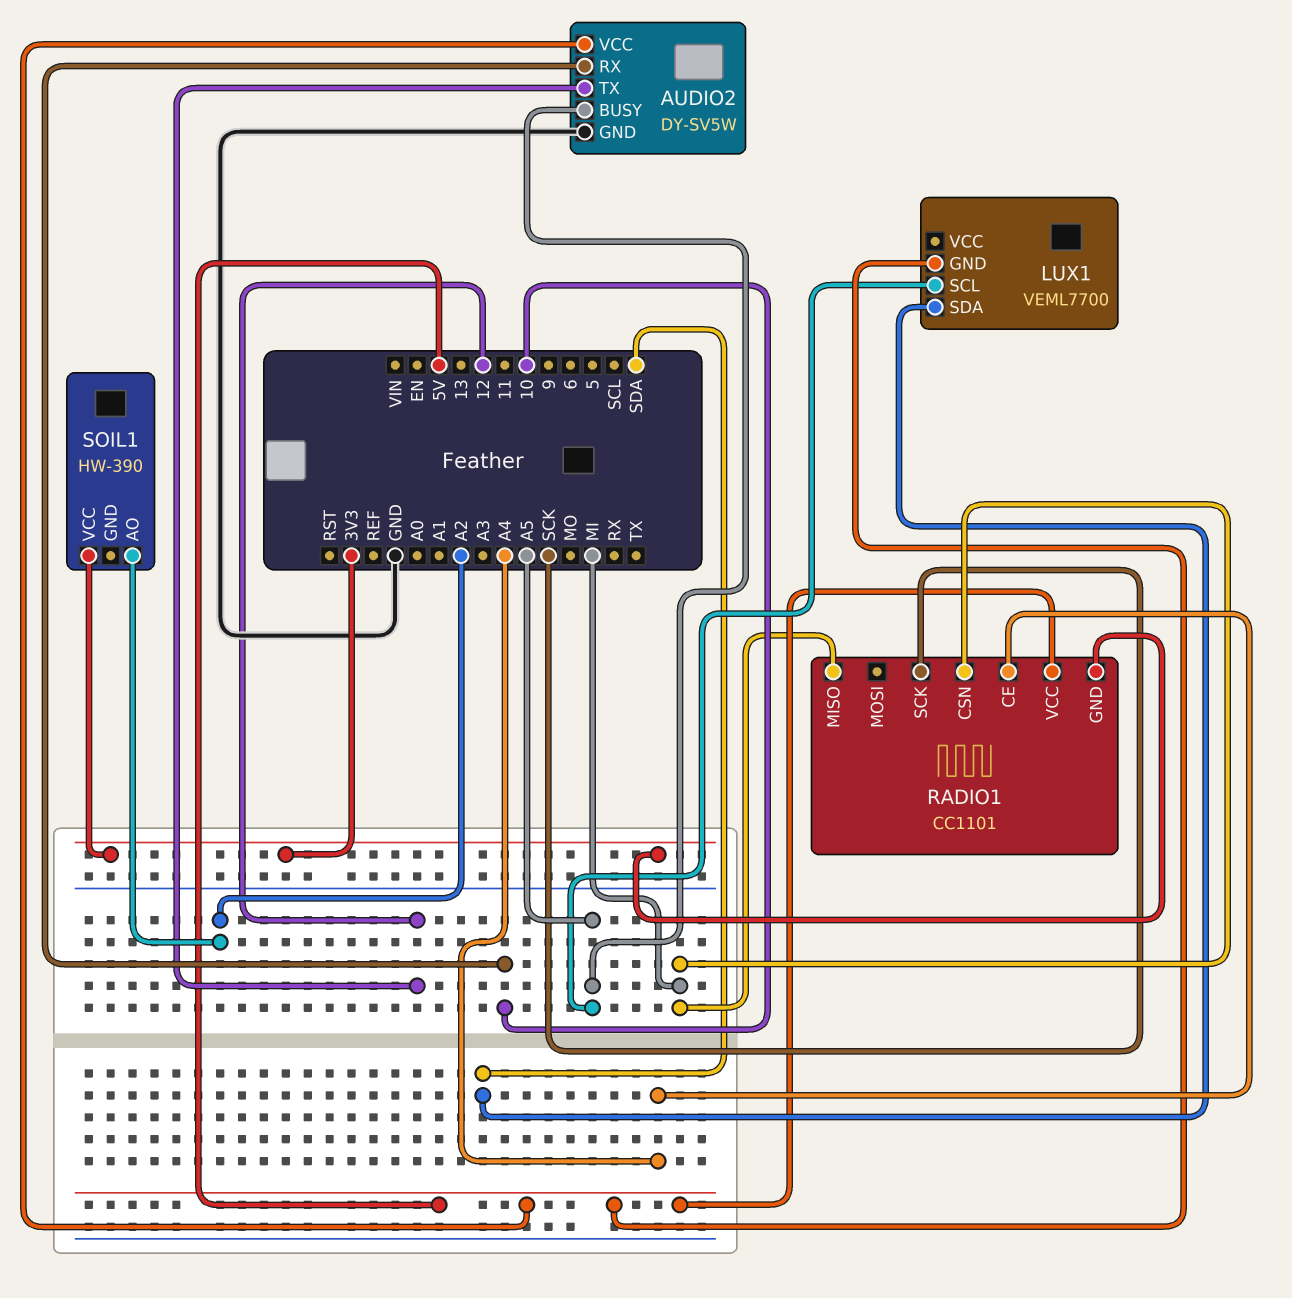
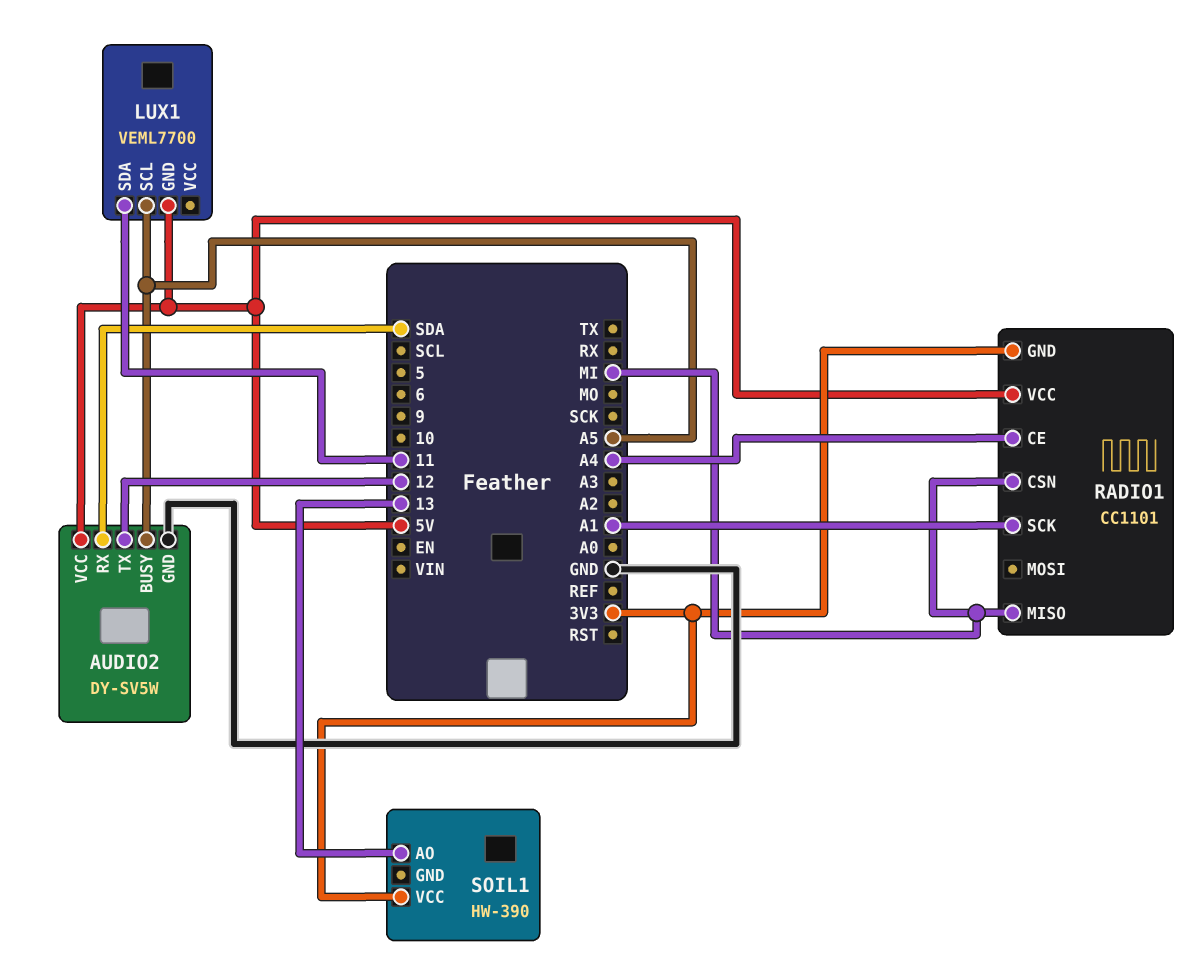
AUDIO2 pin RX: 10 -> SDA
LUX1 pin SDA: SDA -> 11
RADIO1 pin SCK: SCK -> A1
SOIL1 pin AO: A2 -> 13

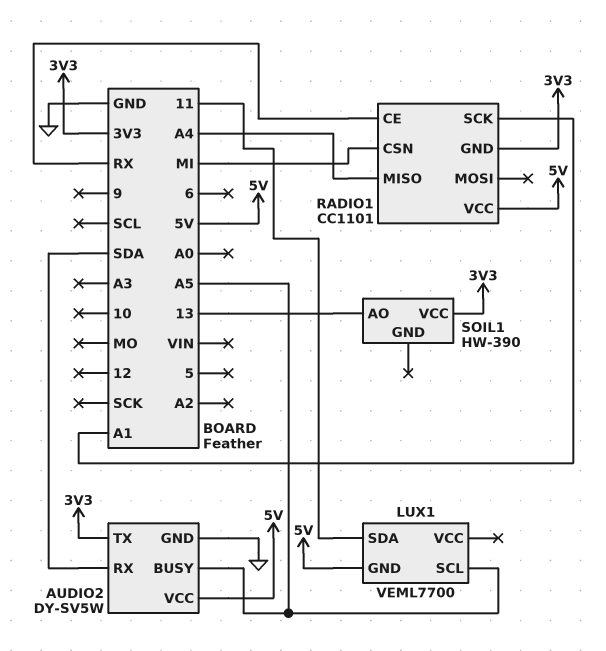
AUDIO2 pin TX: 12 -> 3V3
RADIO1 pin CE: A4 -> RX
RADIO1 pin MISO: MI -> A4

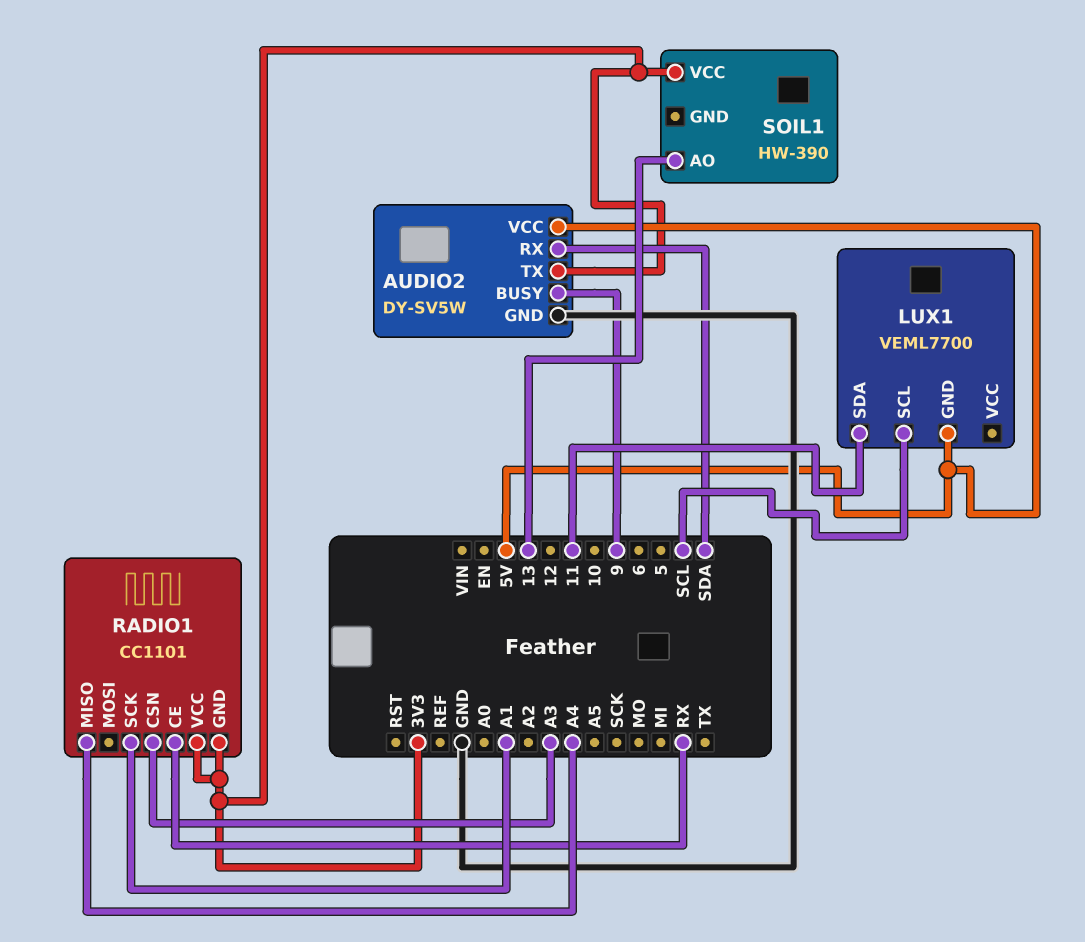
AUDIO2 pin BUSY: A5 -> 9
LUX1 pin SCL: A5 -> SCL
RADIO1 pin CSN: MI -> A3
RADIO1 pin VCC: 5V -> 3V3

